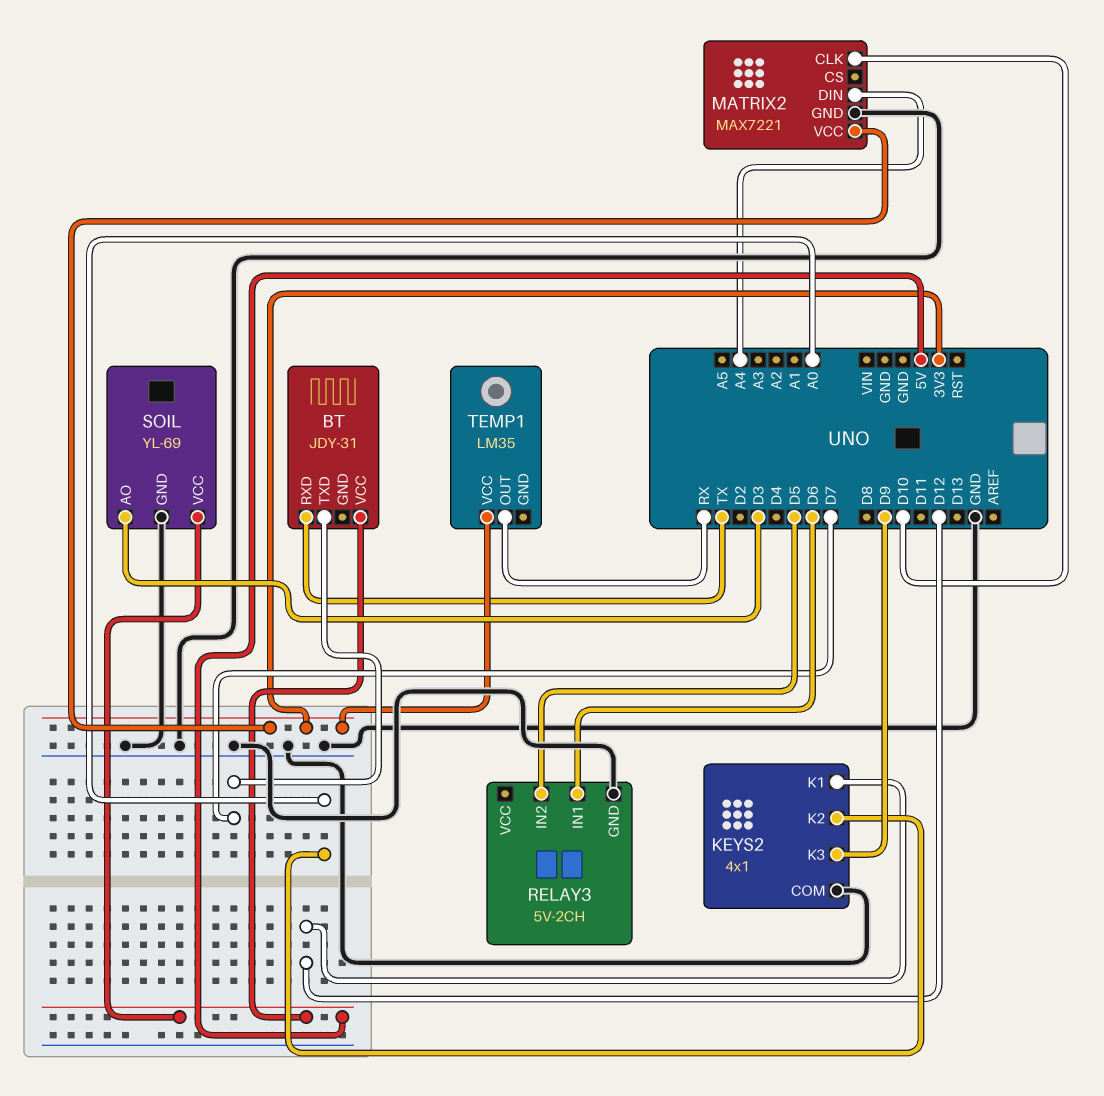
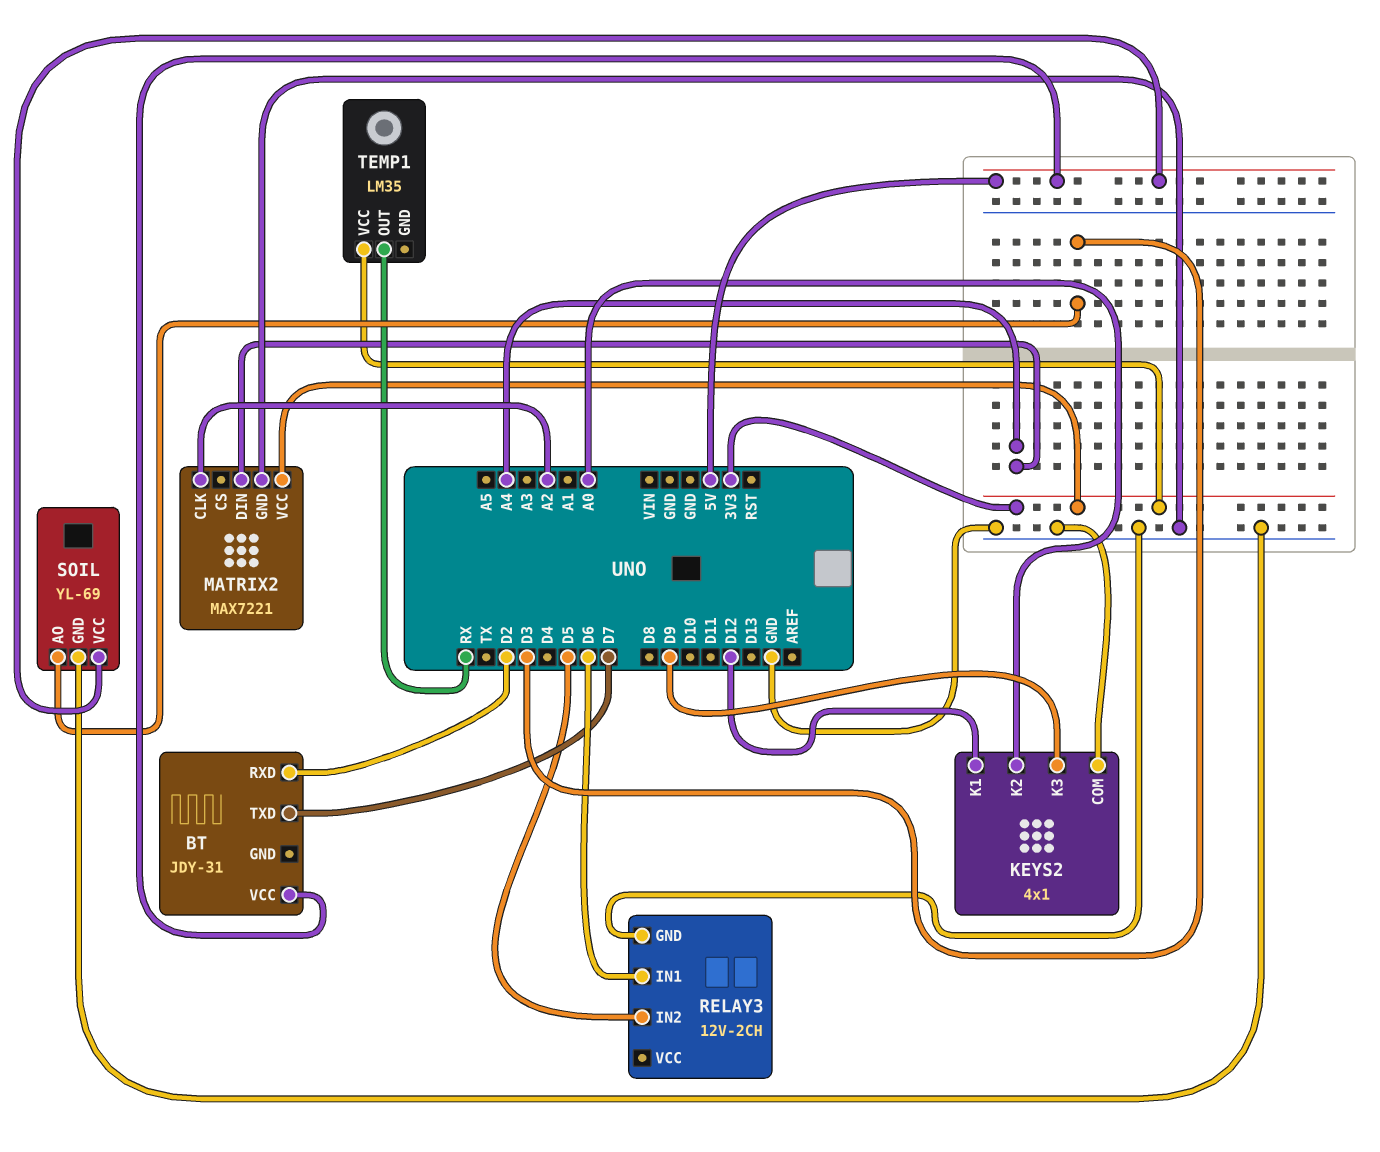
BT pin RXD: TX -> D2
MATRIX2 pin CLK: D10 -> A2
RELAY3: 5V-2CH -> 12V-2CH

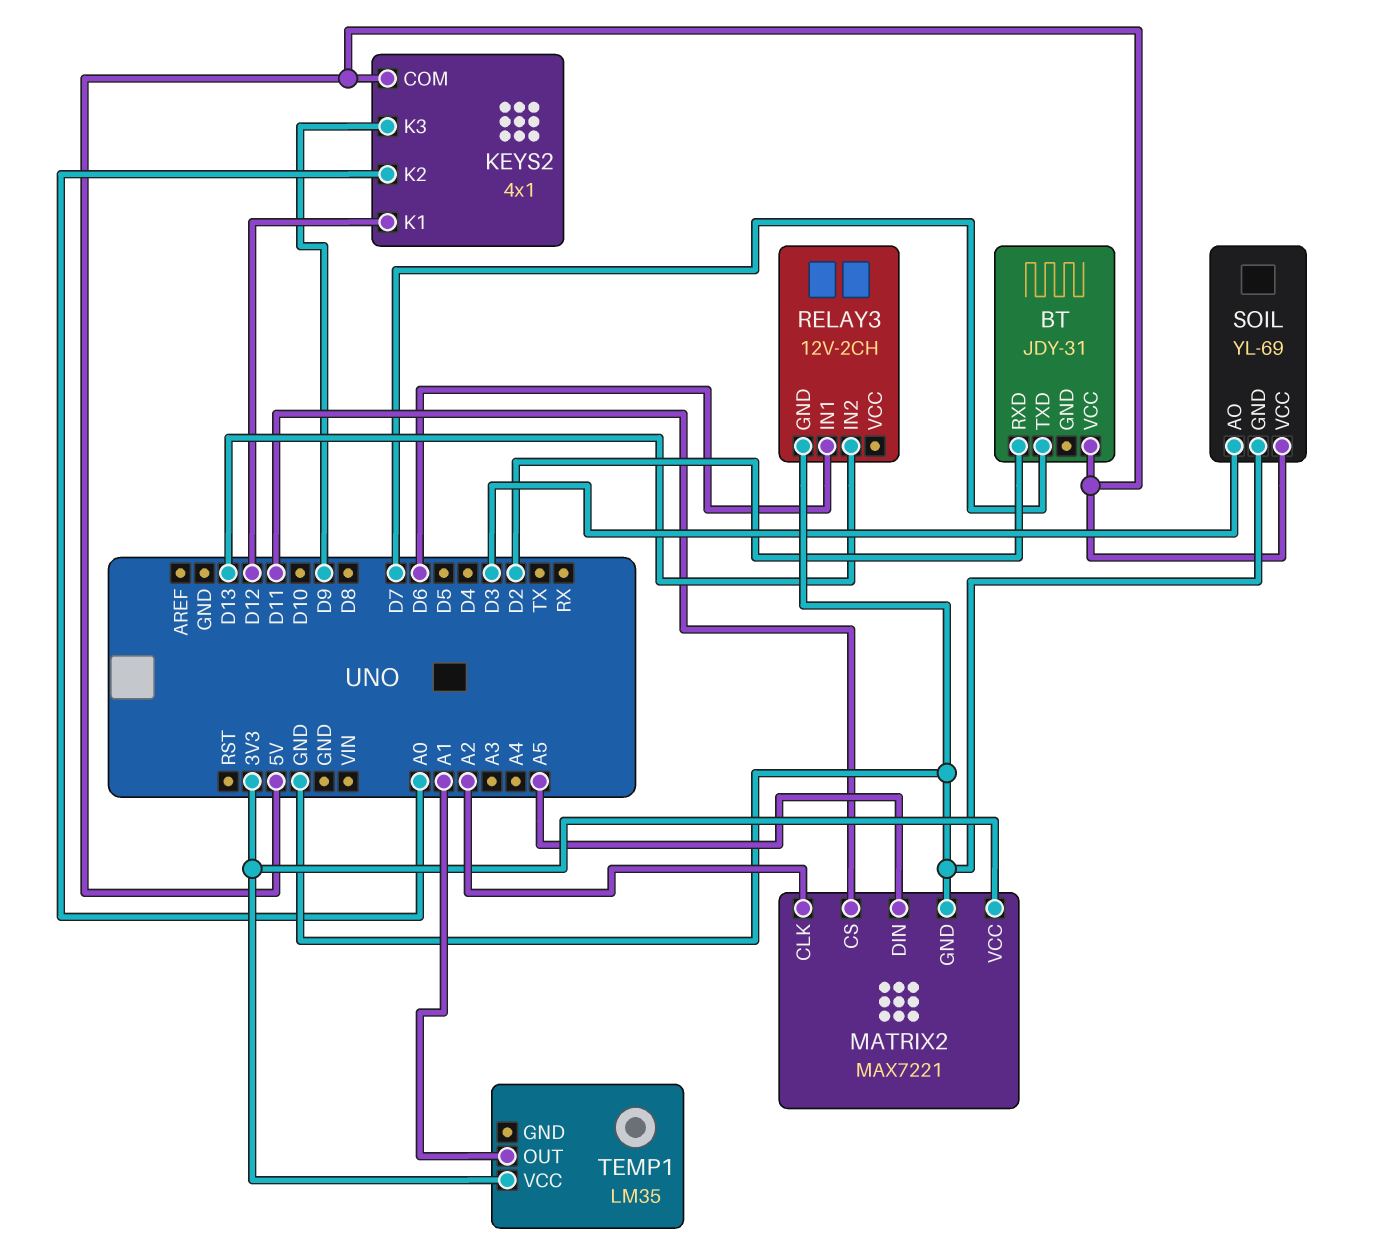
KEYS2 pin COM: GND -> 5V
MATRIX2 pin CS: none -> D11
MATRIX2 pin DIN: A4 -> A5
RELAY3 pin IN2: D5 -> D13
TEMP1 pin OUT: RX -> A1

